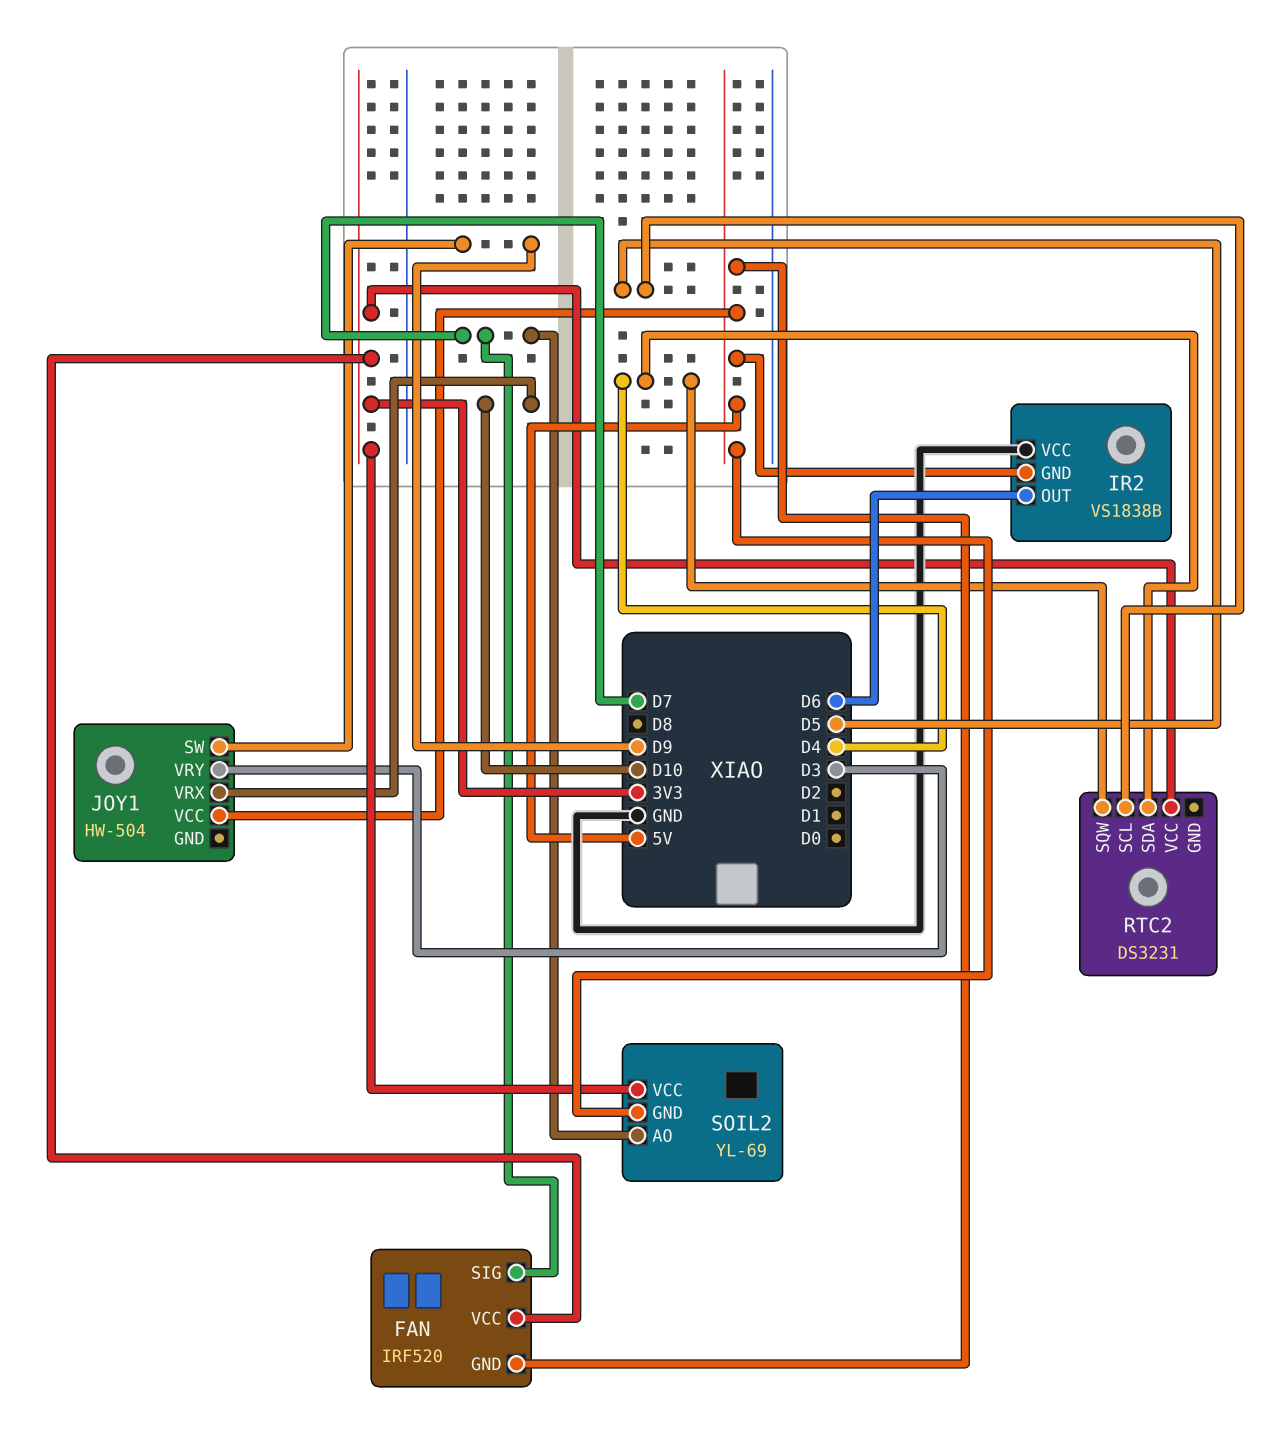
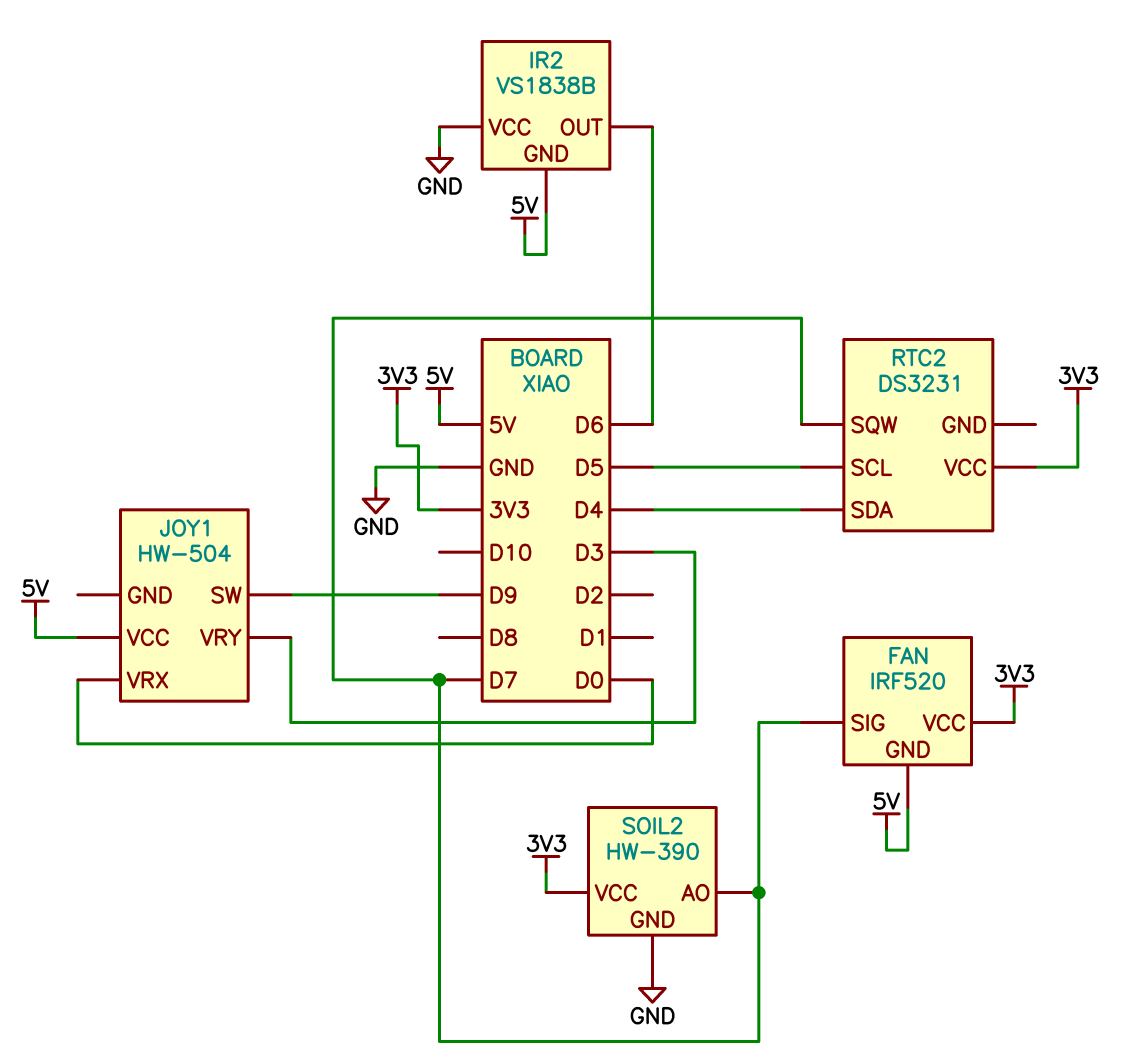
JOY1 pin VRX: D10 -> D0
RTC2 pin SQW: D4 -> D7
SOIL2: YL-69 -> HW-390
SOIL2 pin GND: 5V -> GND

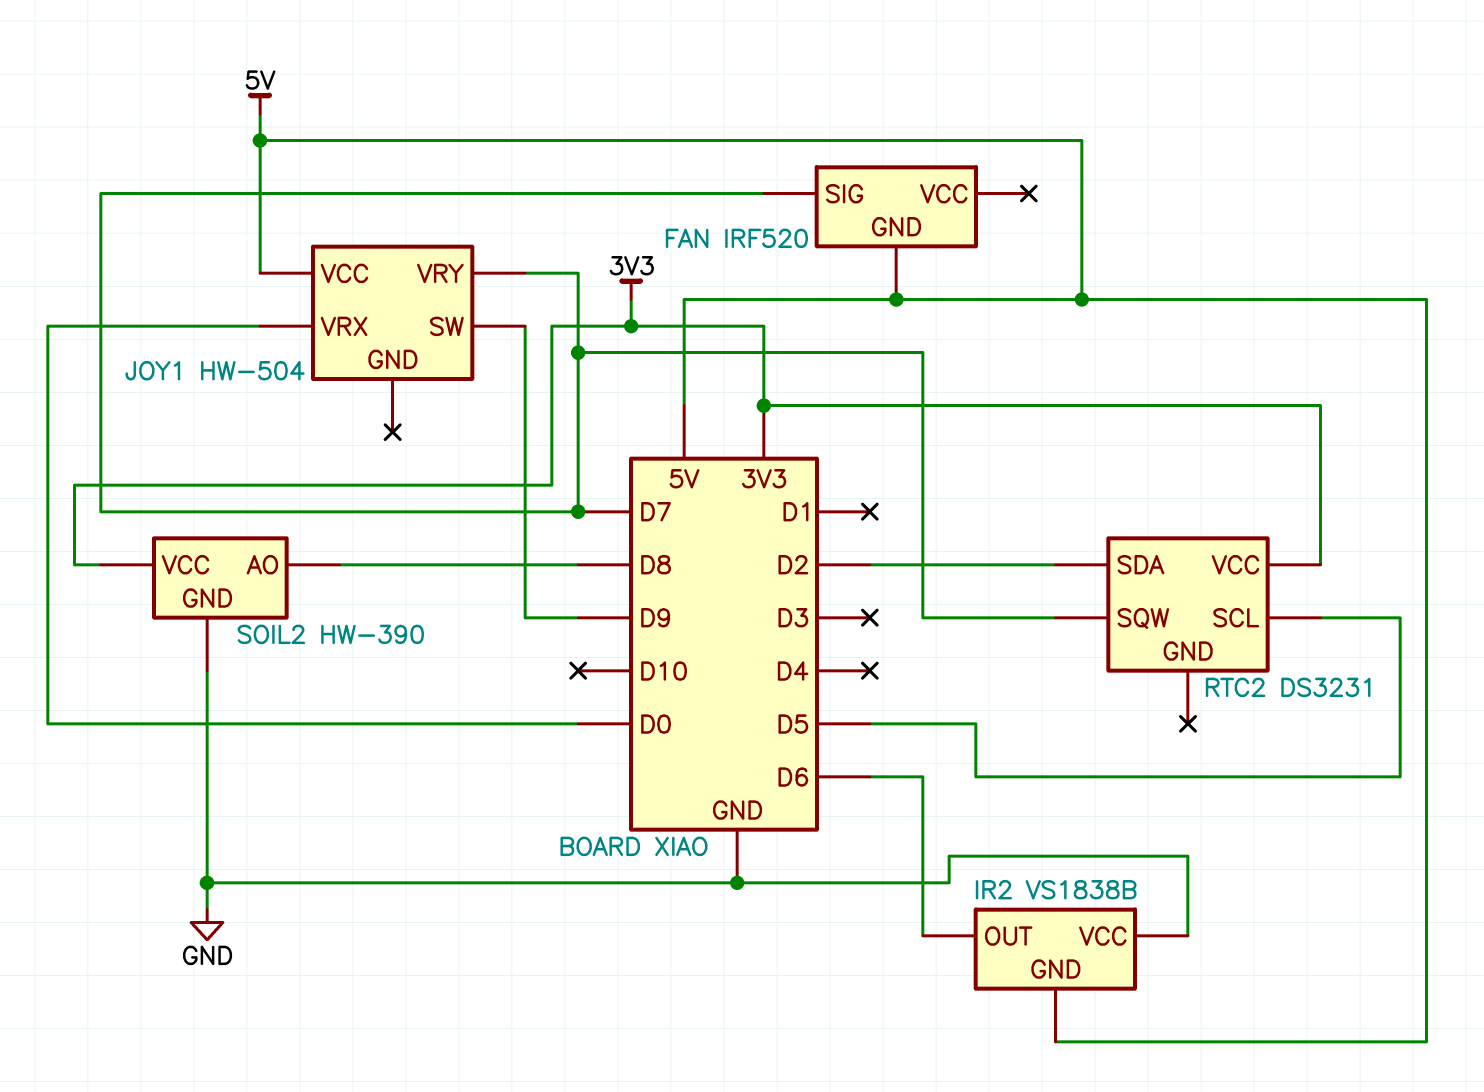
FAN pin VCC: 3V3 -> none
JOY1 pin VRY: D3 -> D7
RTC2 pin SDA: D4 -> D2
SOIL2 pin AO: D7 -> D8

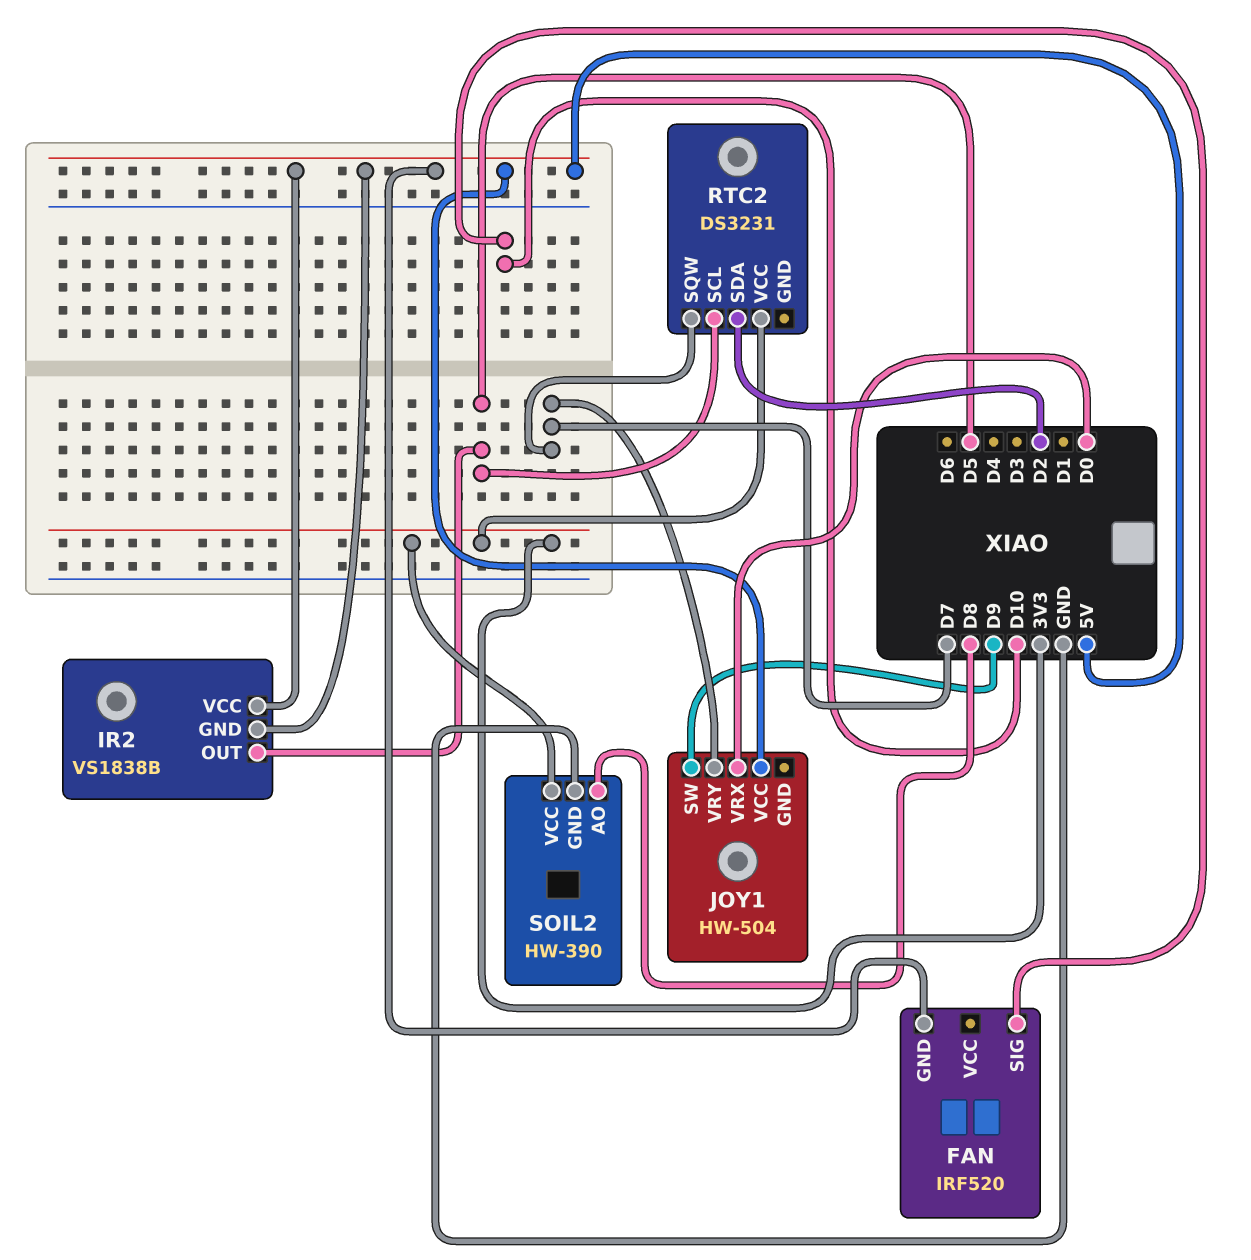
FAN pin SIG: D7 -> D10
IR2 pin OUT: D6 -> D5
IR2 pin VCC: GND -> 5V

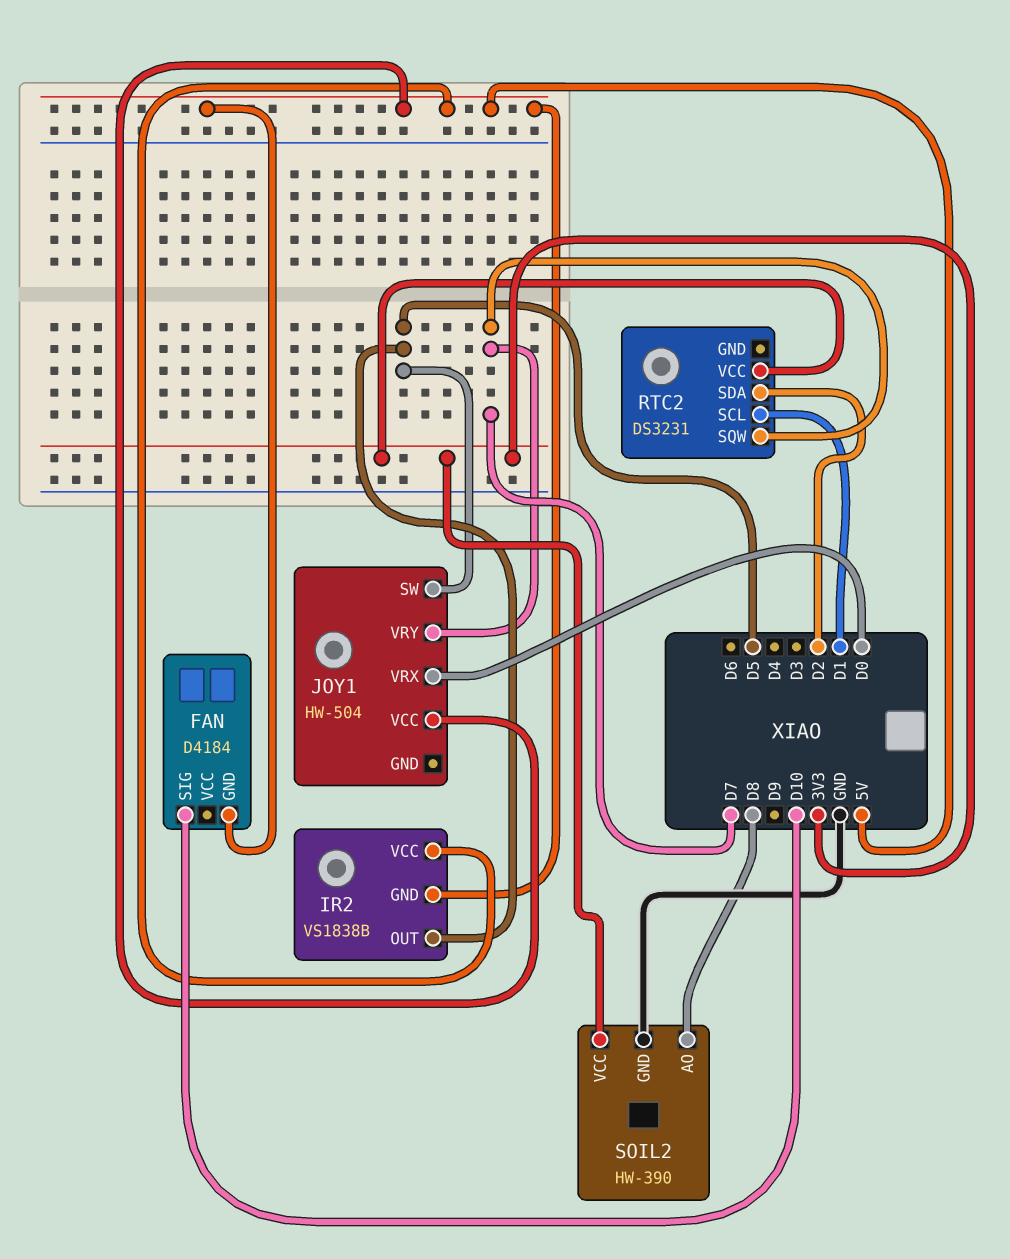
FAN: IRF520 -> D4184
JOY1 pin SW: D9 -> D5
RTC2 pin SCL: D5 -> D1

